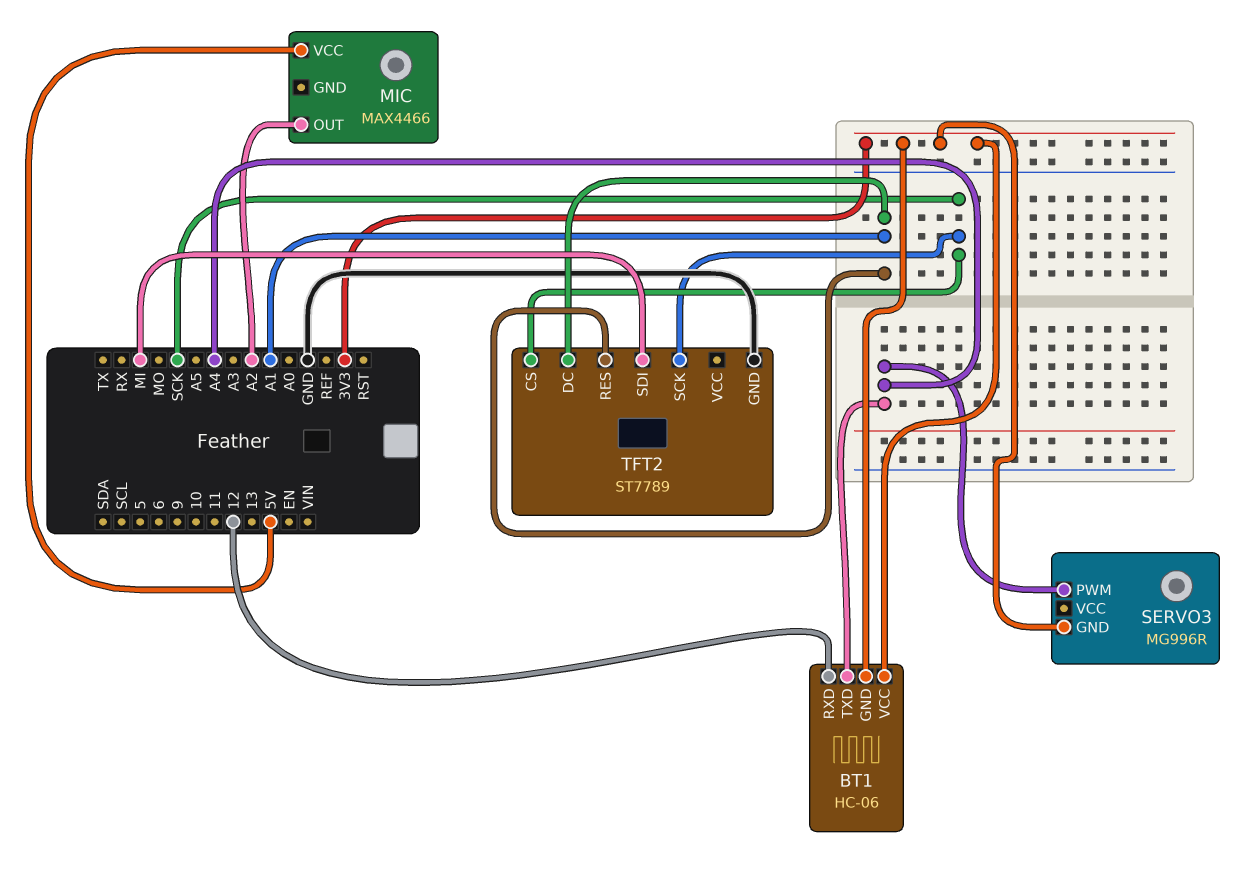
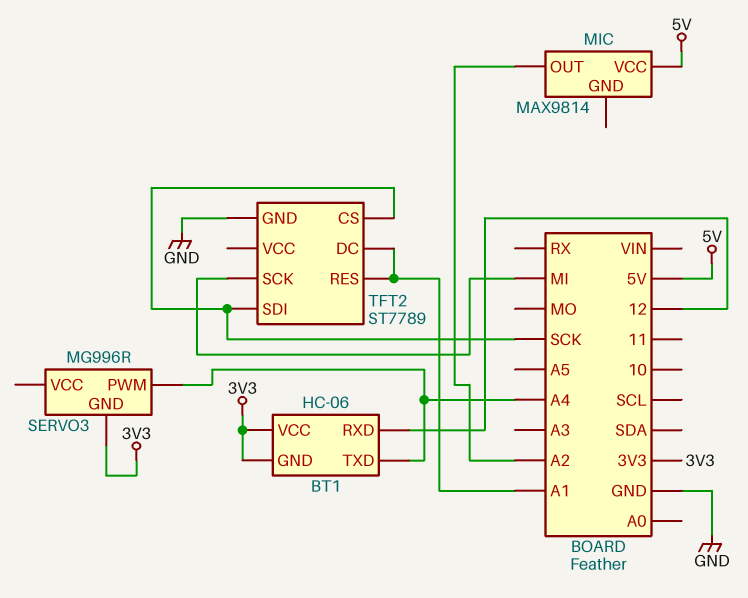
MIC: MAX4466 -> MAX9814
TFT2 pin SCK: SCK -> MI
TFT2 pin SDI: MI -> SCK

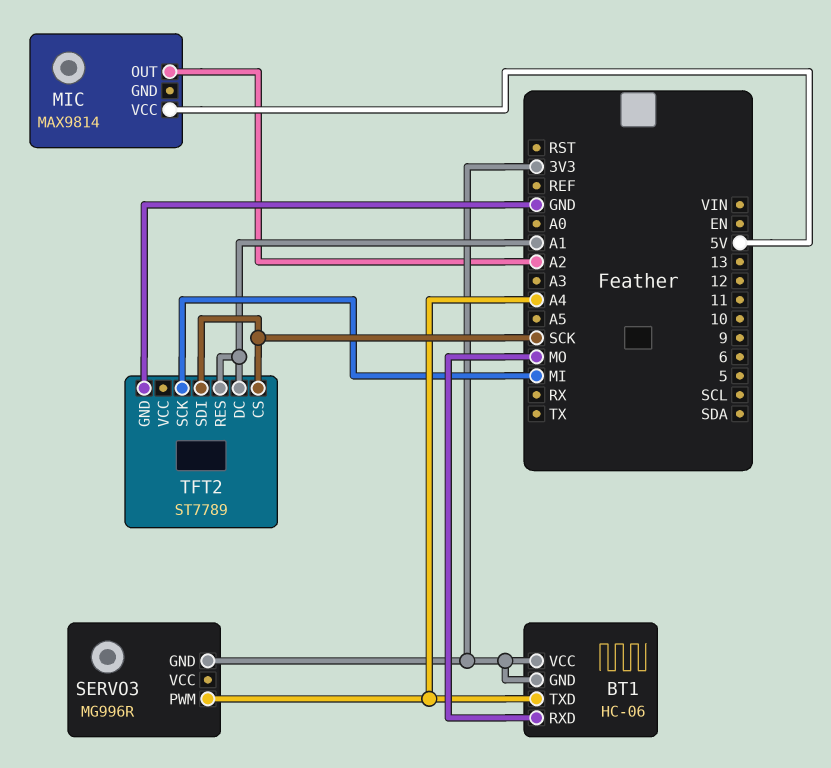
BT1 pin RXD: 12 -> MO

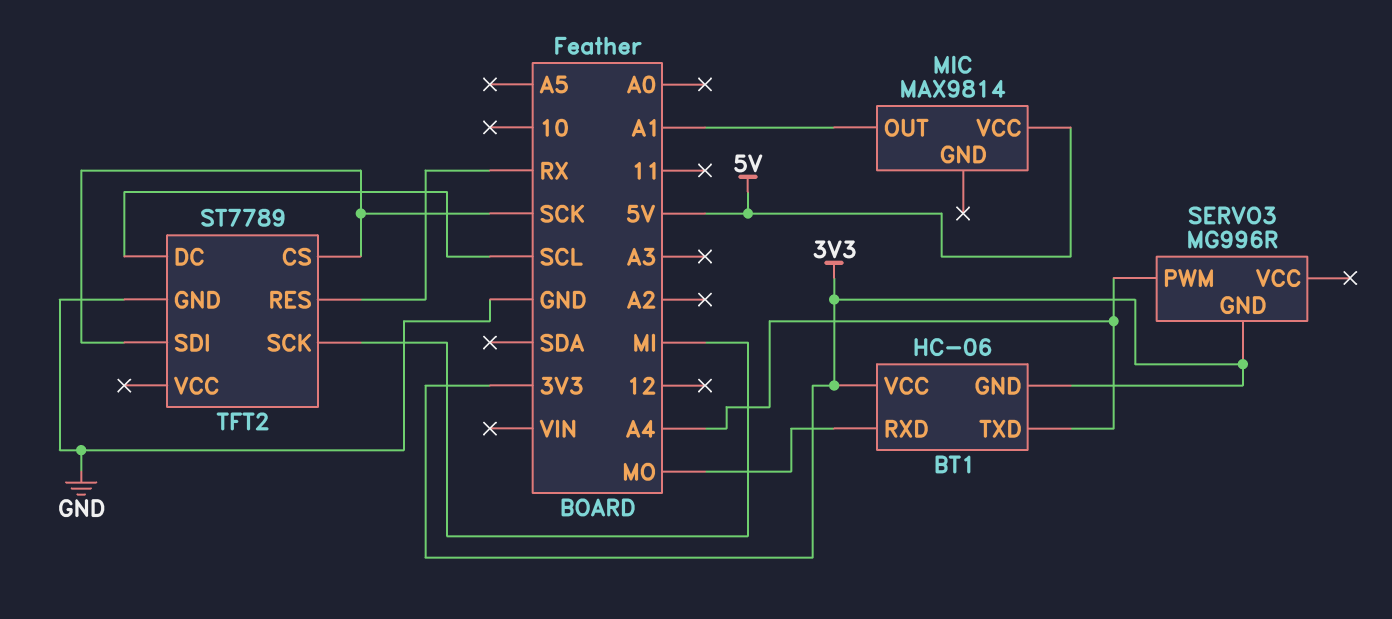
MIC pin OUT: A2 -> A1
TFT2 pin DC: A1 -> SCL
TFT2 pin RES: A1 -> RX

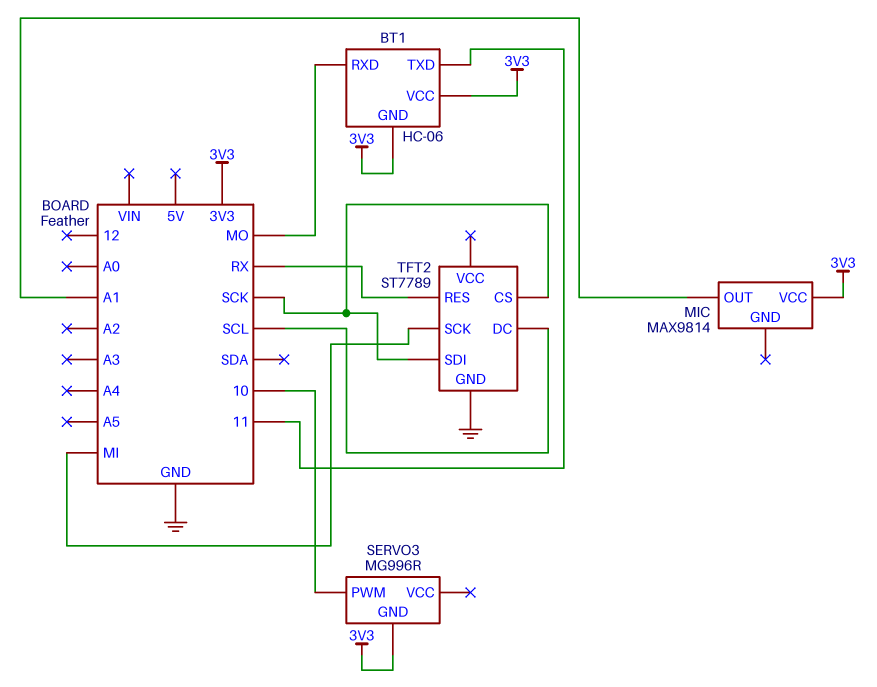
BT1 pin TXD: A4 -> 11
MIC pin VCC: 5V -> 3V3
SERVO3 pin PWM: A4 -> 10

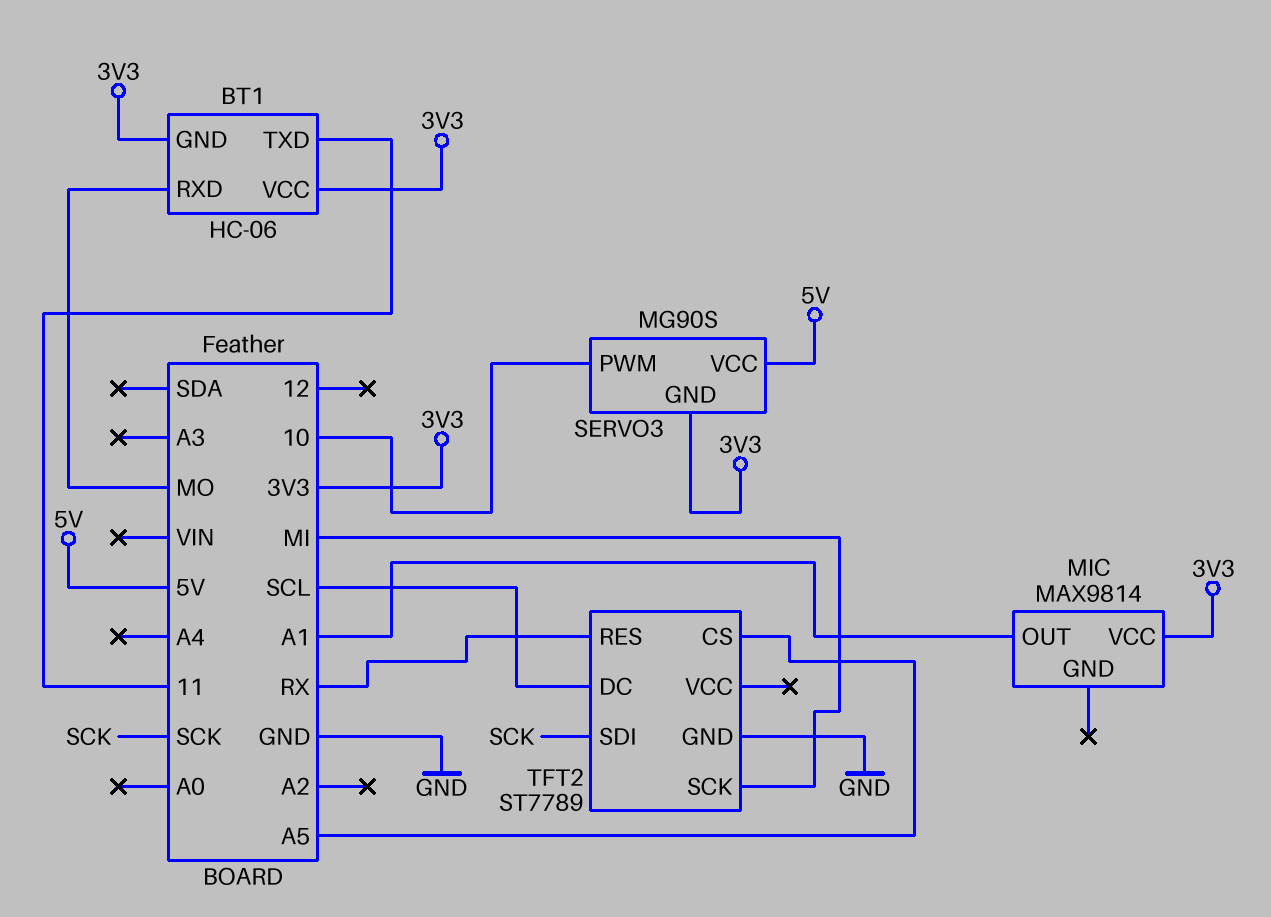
SERVO3: MG996R -> MG90S
SERVO3 pin VCC: none -> 5V
TFT2 pin CS: SCK -> A5

